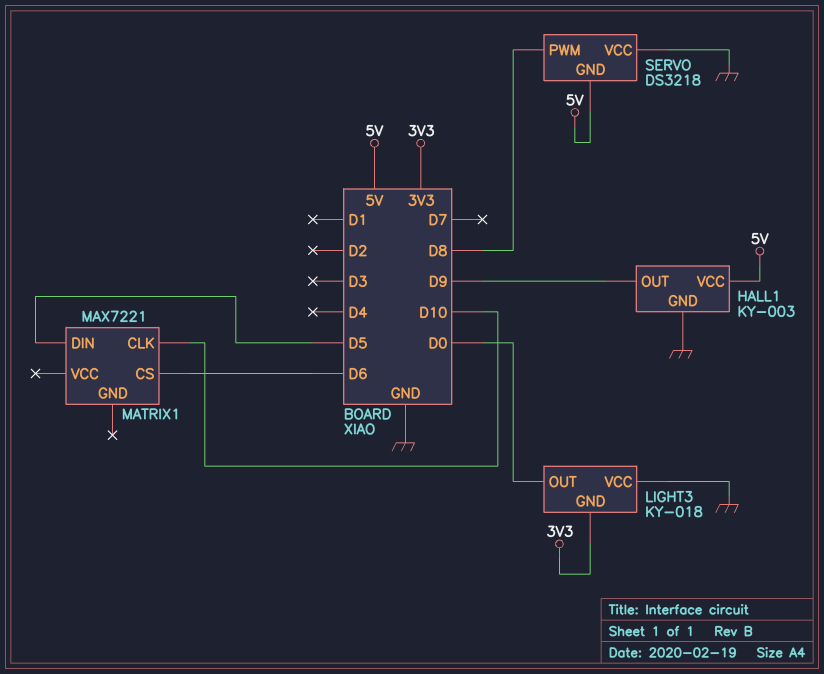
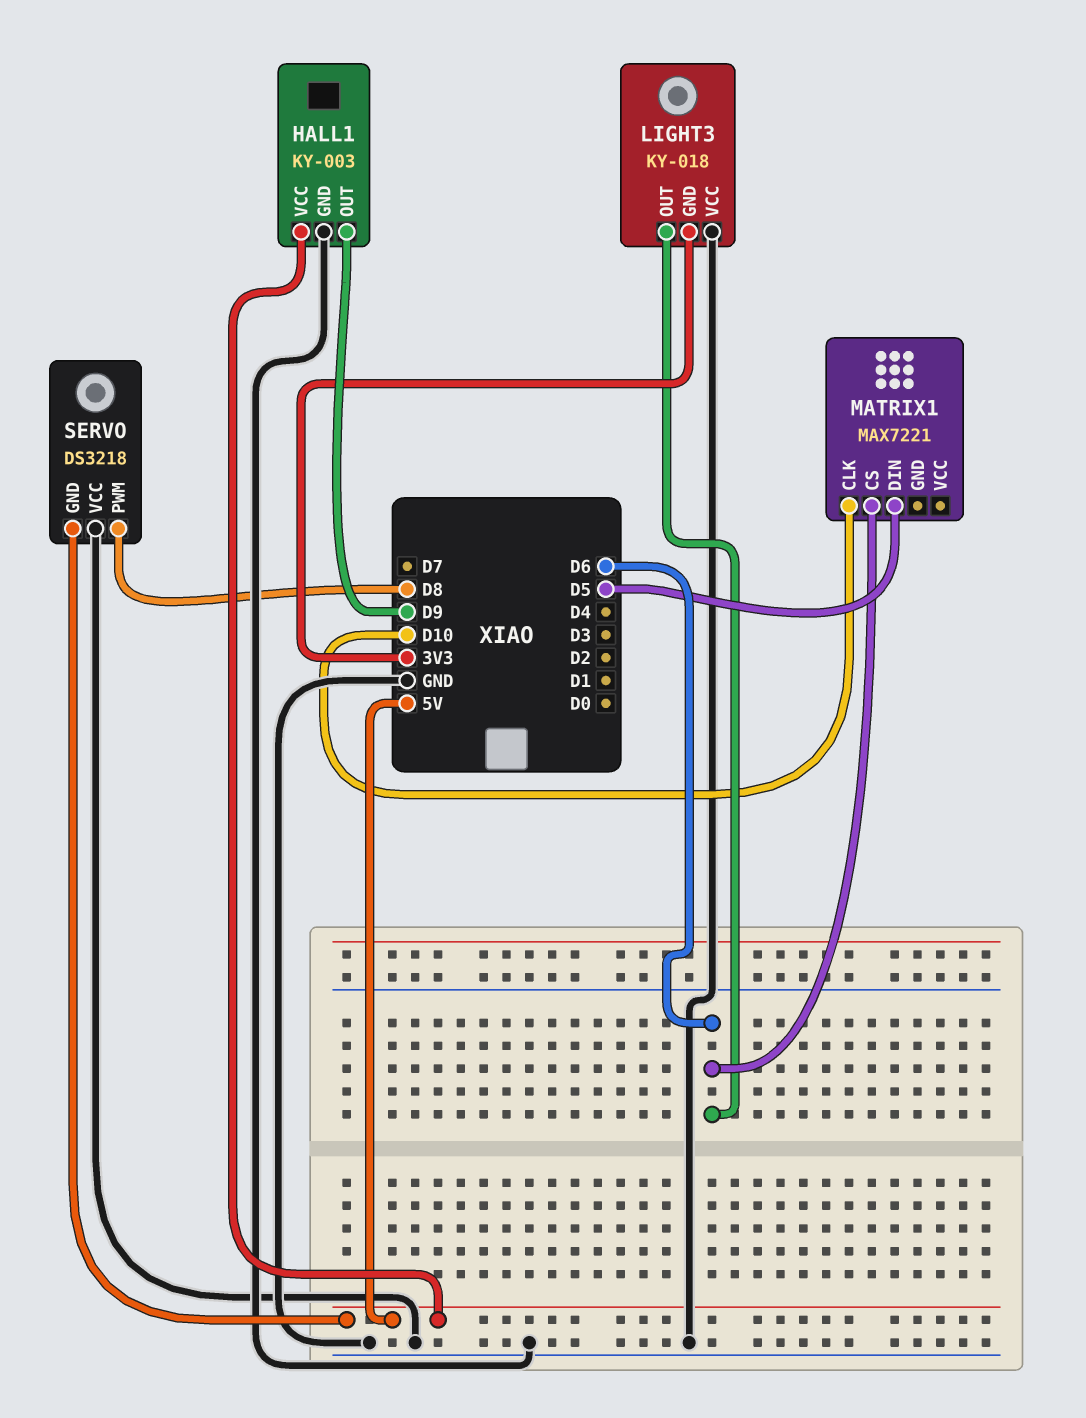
LIGHT3 pin OUT: D0 -> D6

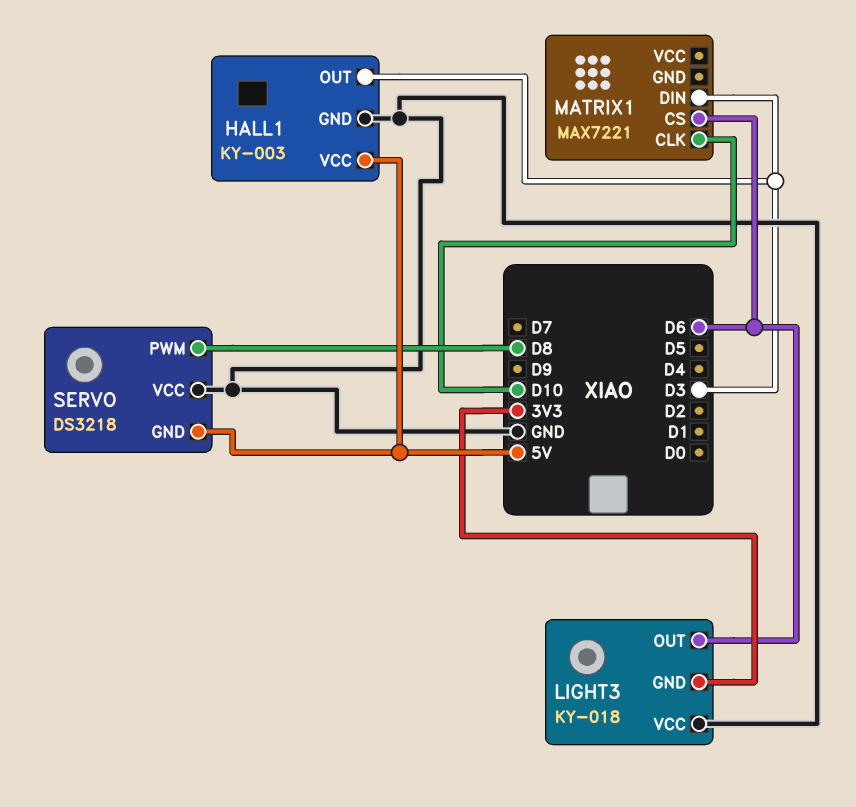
HALL1 pin OUT: D9 -> D3
MATRIX1 pin DIN: D5 -> D3

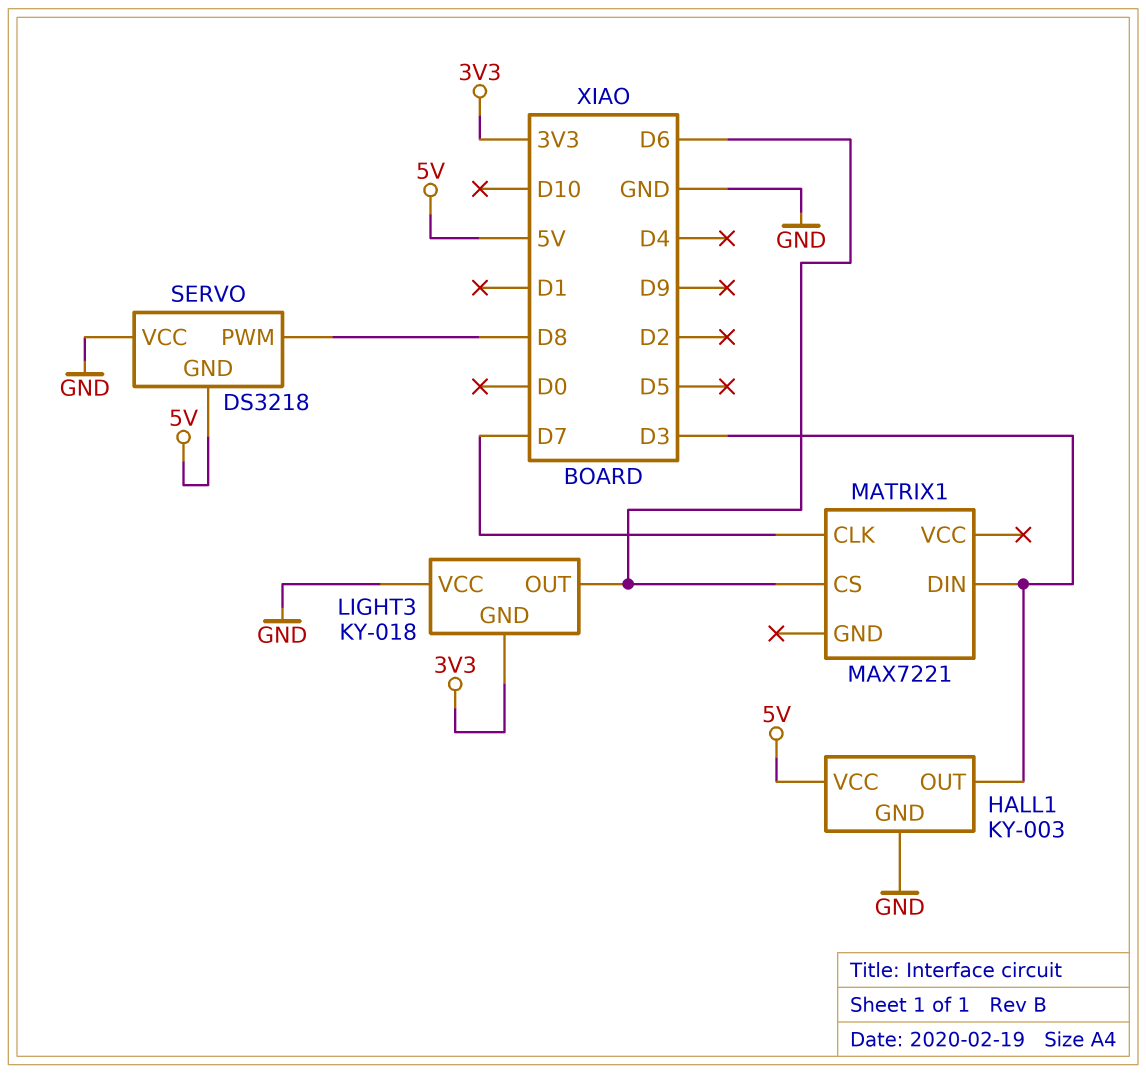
MATRIX1 pin CLK: D10 -> D7

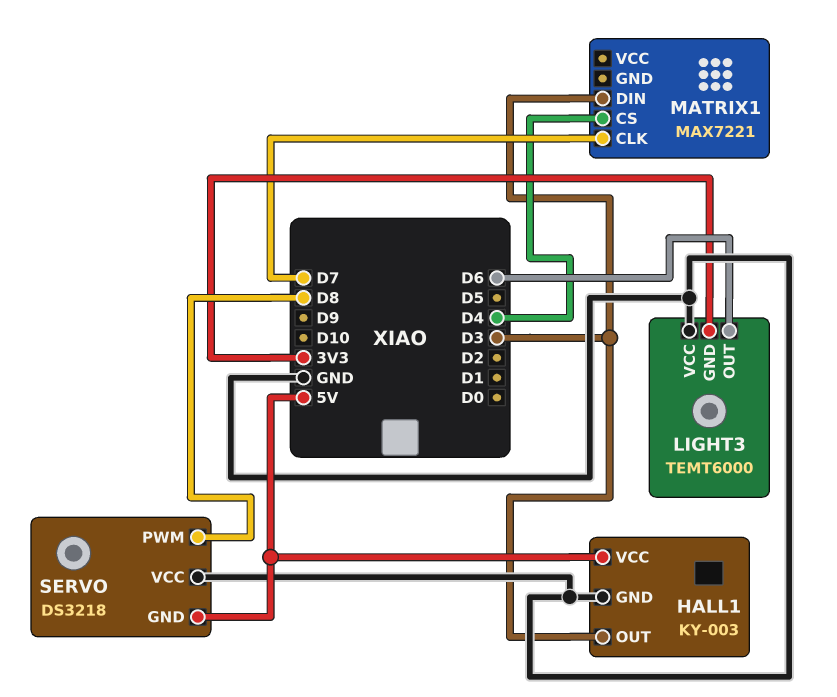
LIGHT3: KY-018 -> TEMT6000
MATRIX1 pin CS: D6 -> D4

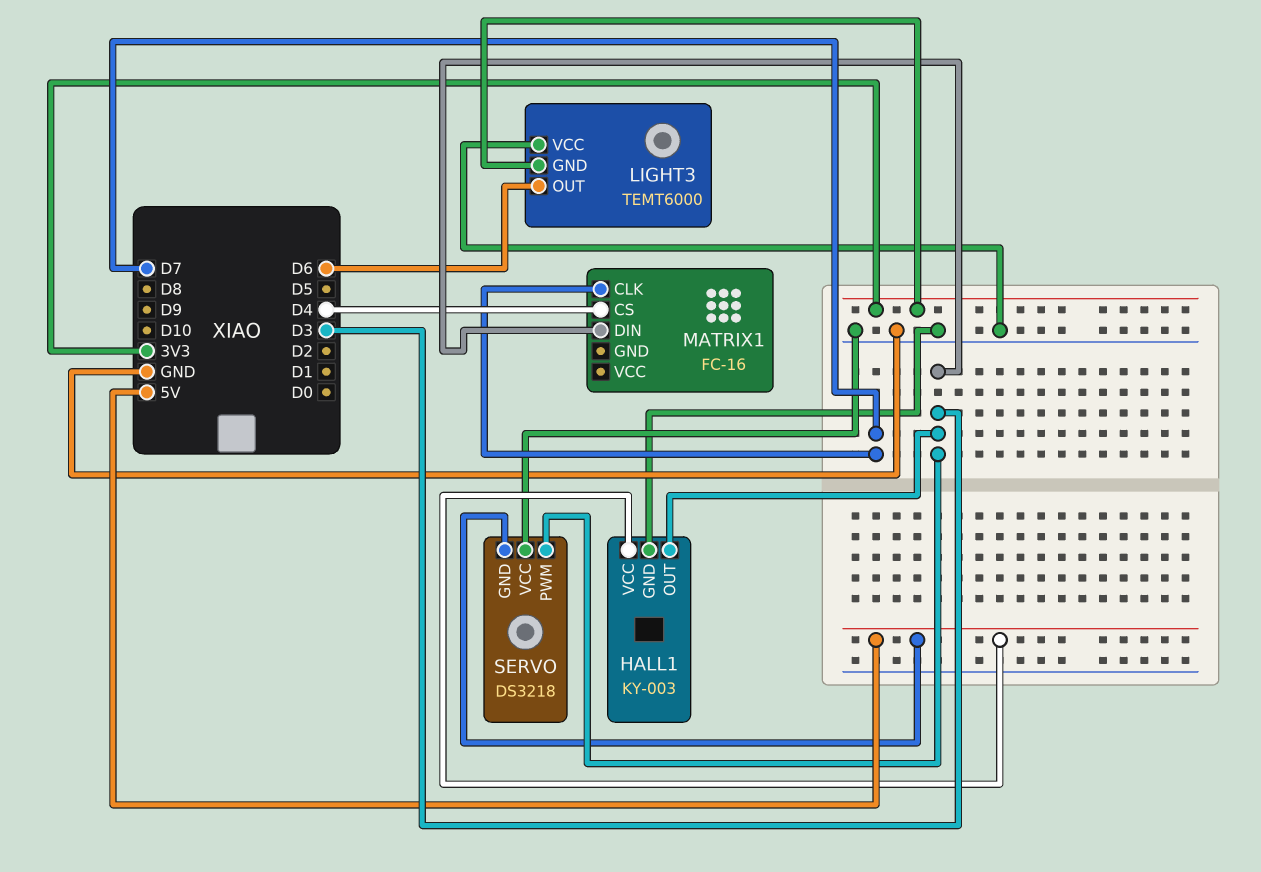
MATRIX1: MAX7221 -> FC-16
SERVO pin PWM: D8 -> D3

